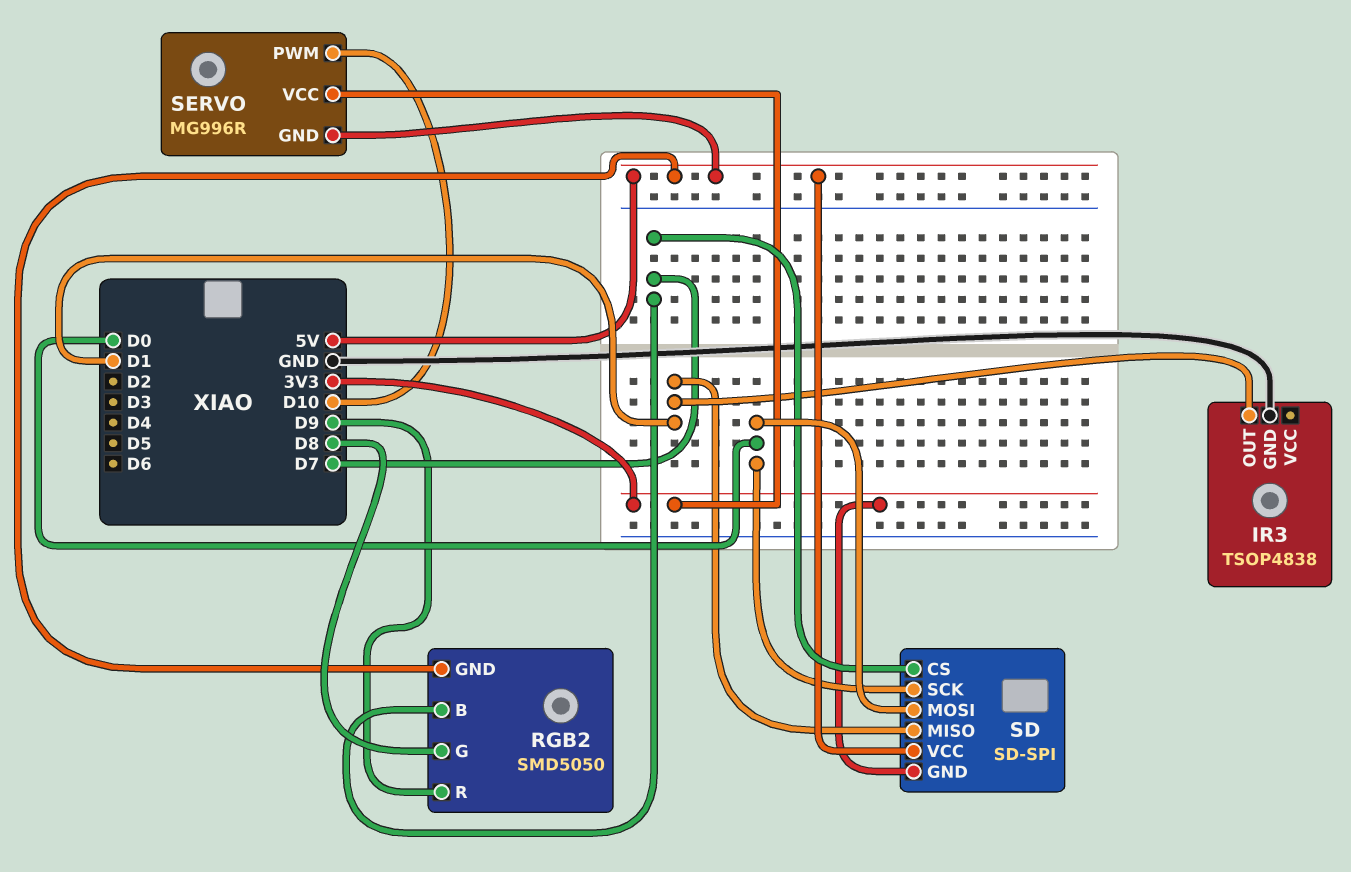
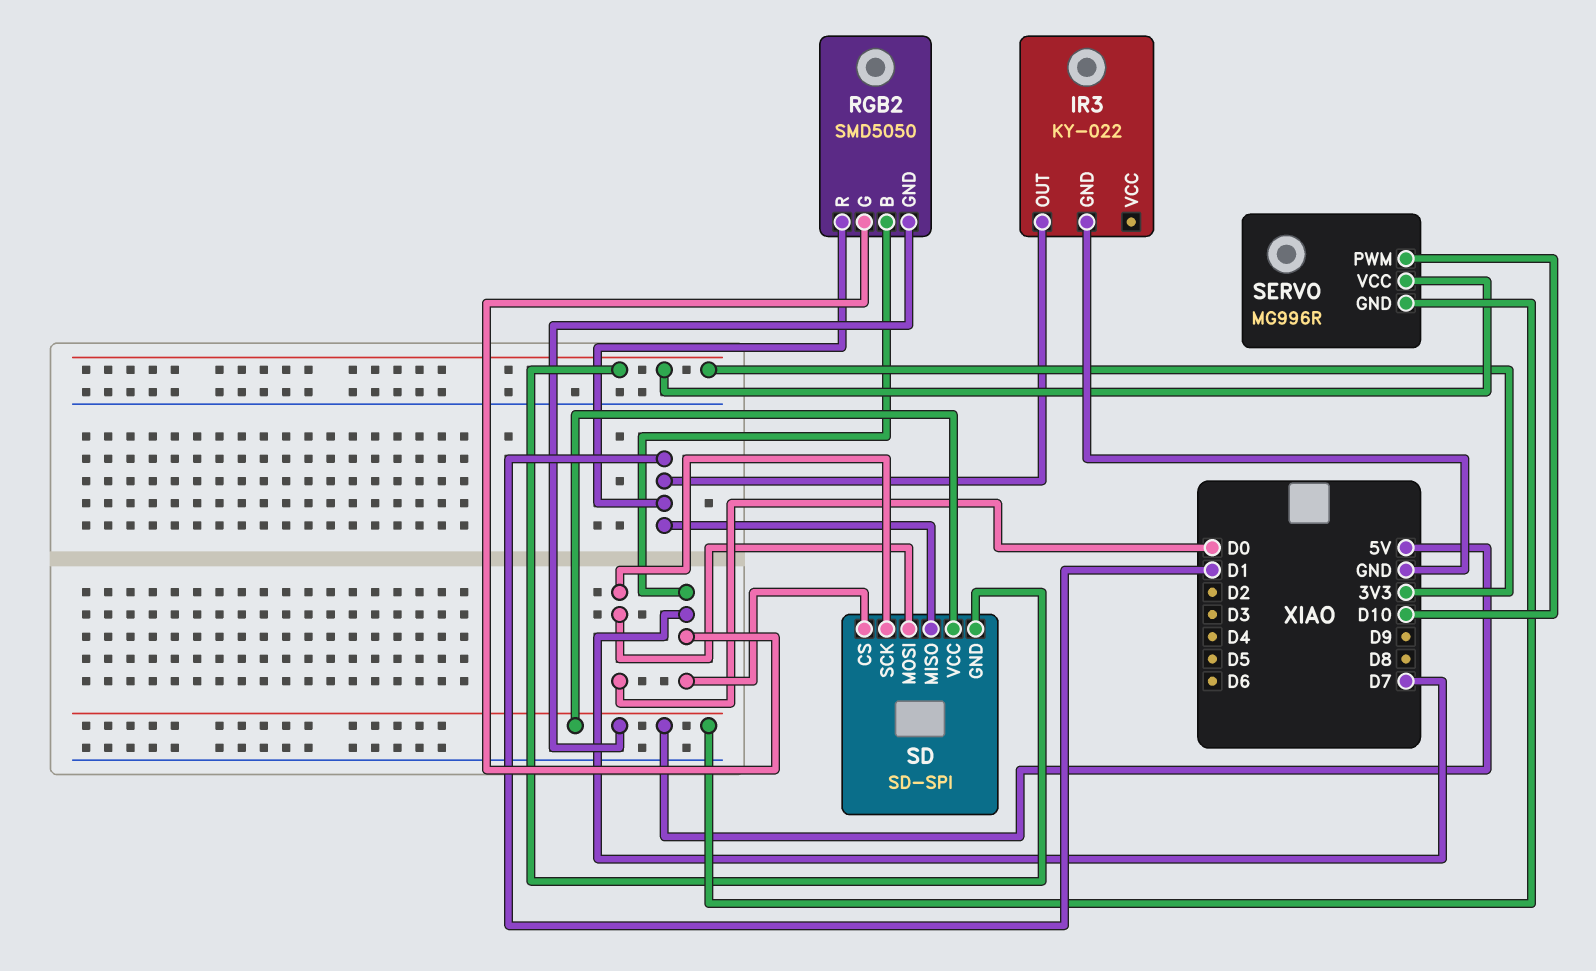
IR3: TSOP4838 -> KY-022
RGB2 pin G: D8 -> D7
RGB2 pin R: D9 -> D1

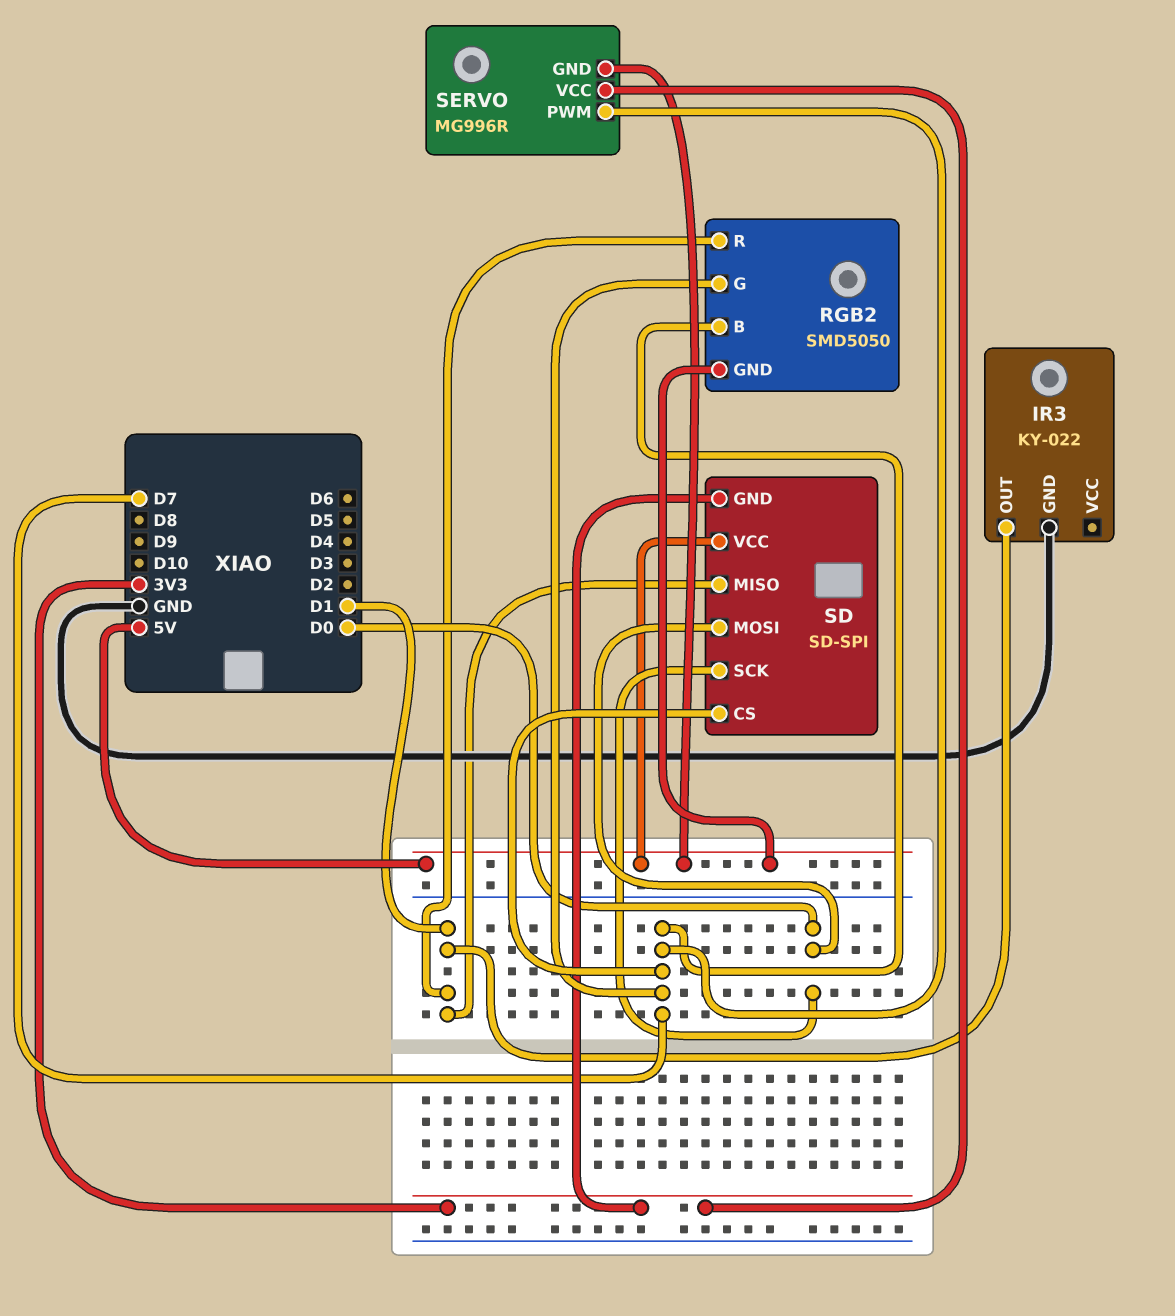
SERVO pin PWM: D10 -> D7

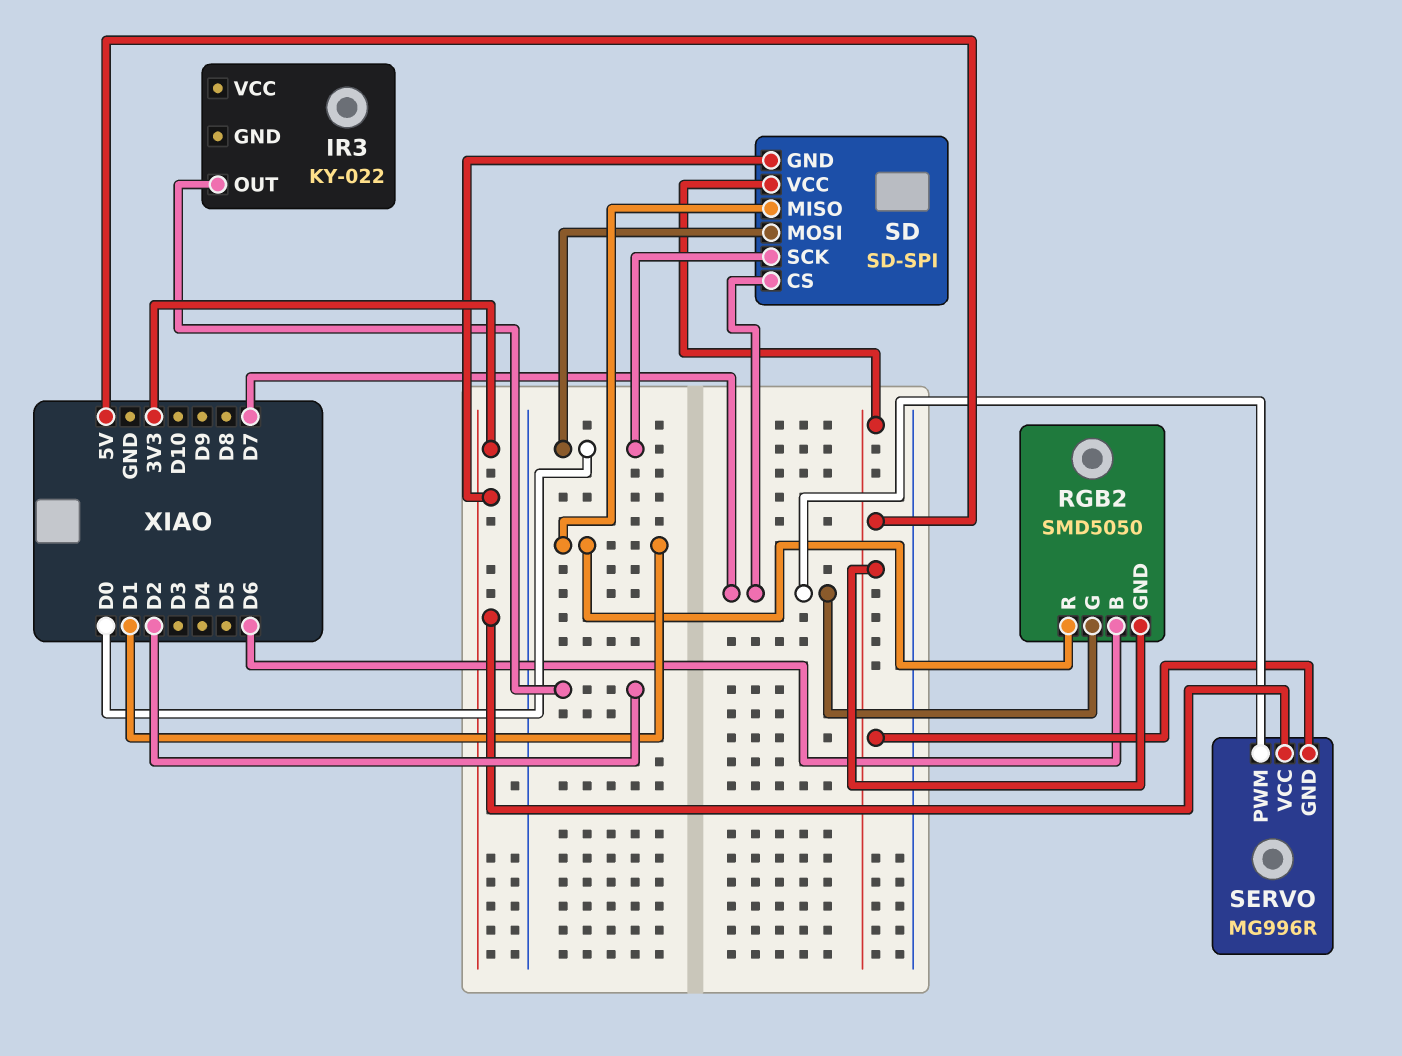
IR3 pin GND: GND -> none
IR3 pin OUT: D1 -> D2
RGB2 pin B: D7 -> D6

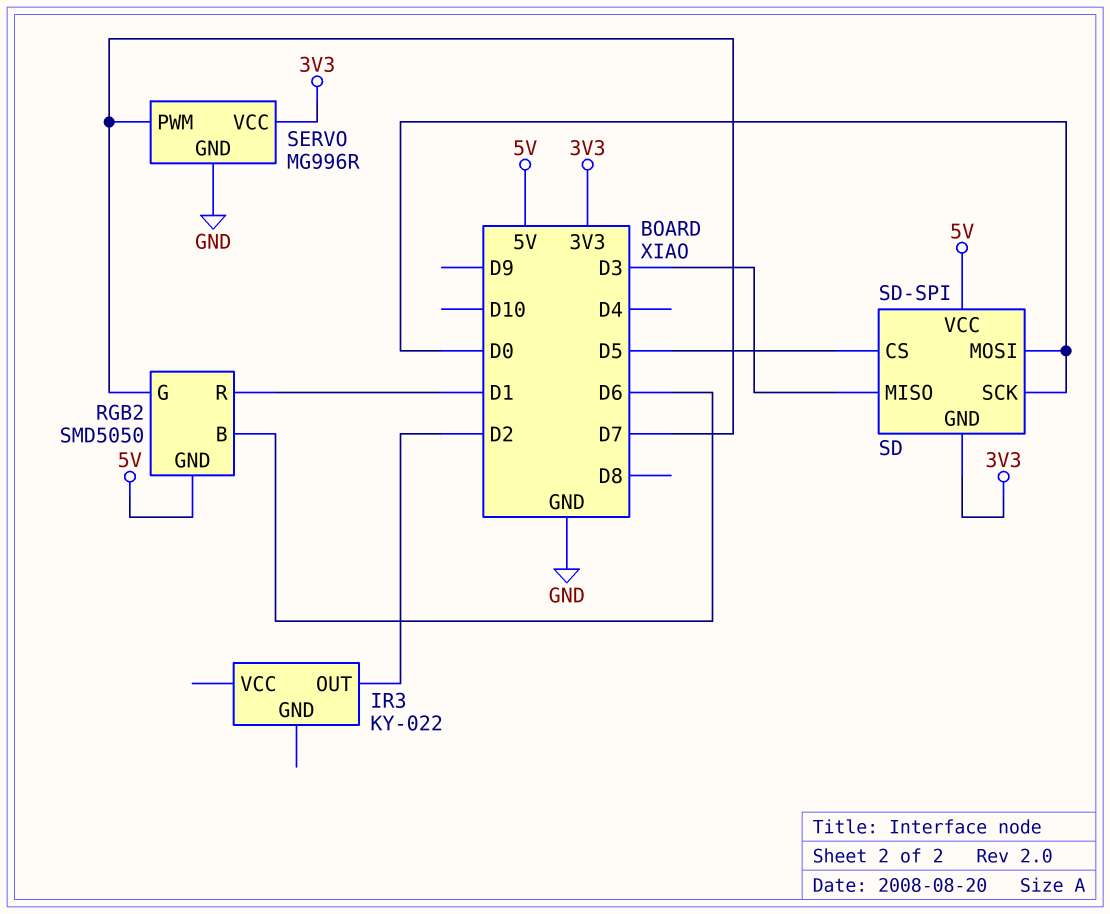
SD pin CS: D7 -> D5
SD pin MISO: D1 -> D3
SERVO pin GND: 5V -> GND

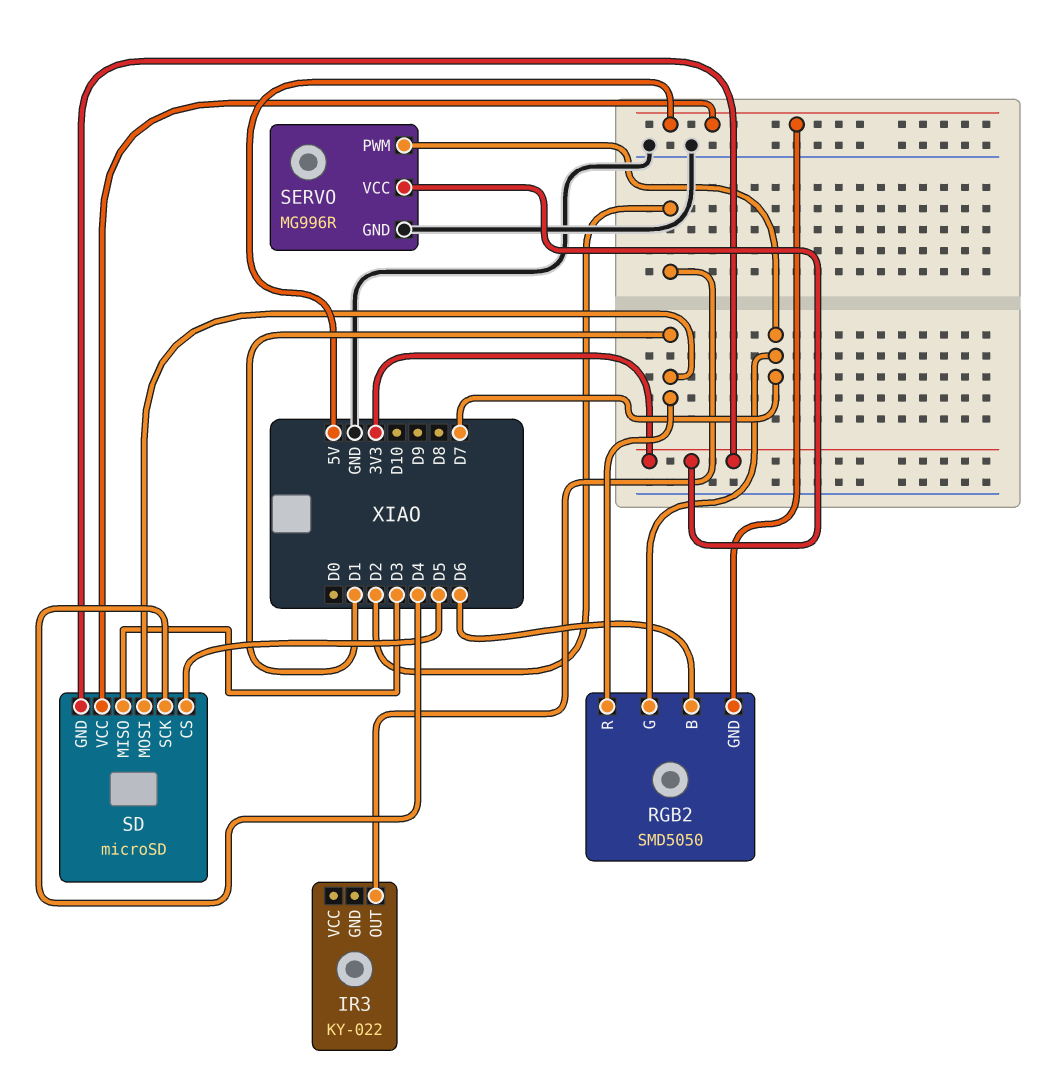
SD: SD-SPI -> microSD
SD pin MOSI: D0 -> D1
SD pin SCK: D0 -> D4

